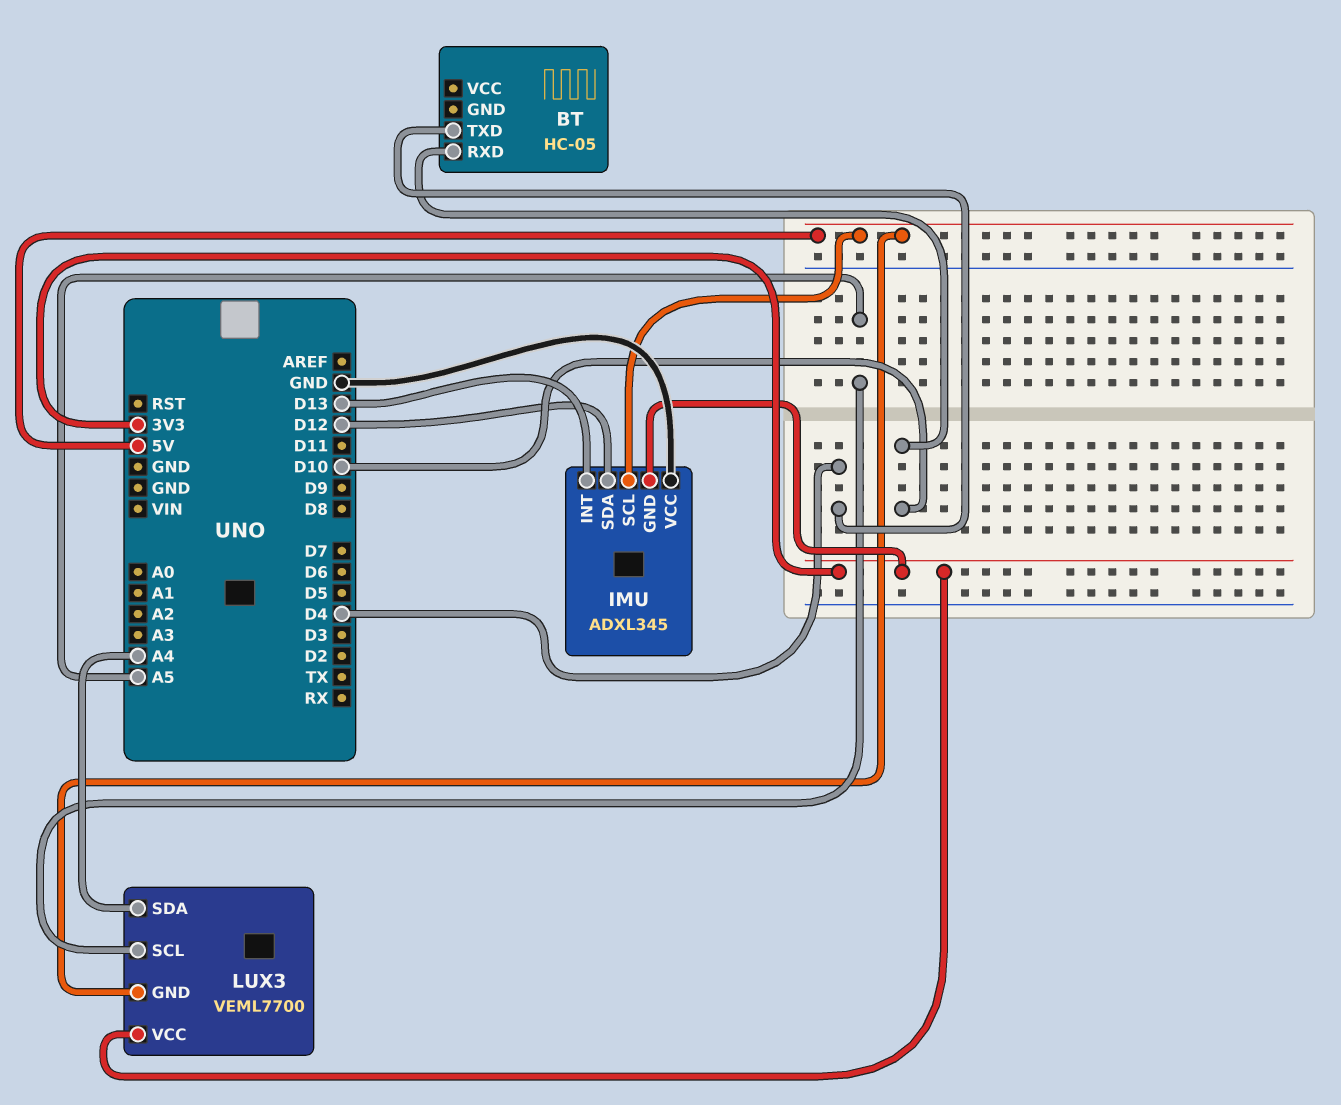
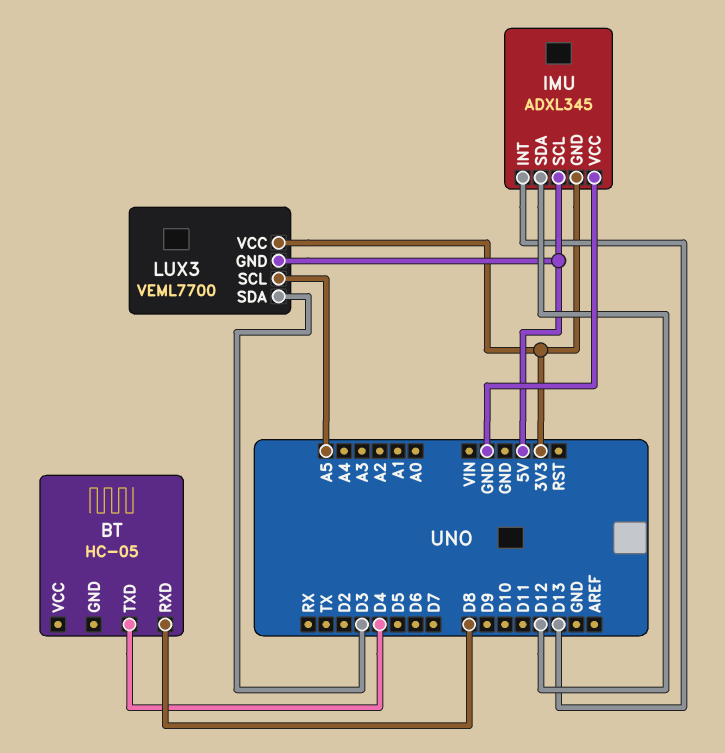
BT pin RXD: D10 -> D8
LUX3 pin SDA: A4 -> D3

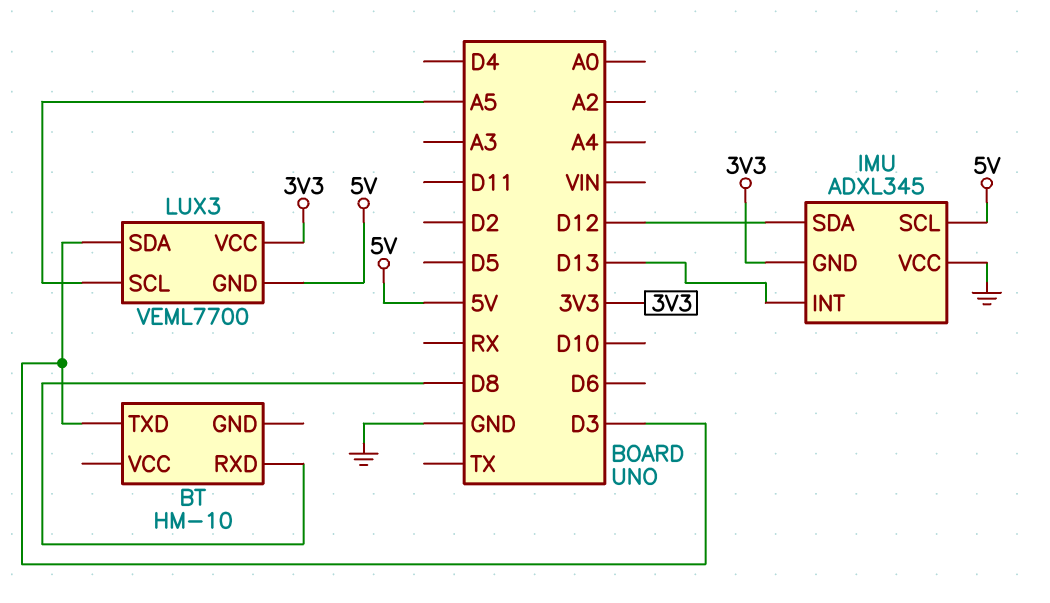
BT: HC-05 -> HM-10
BT pin TXD: D4 -> D3

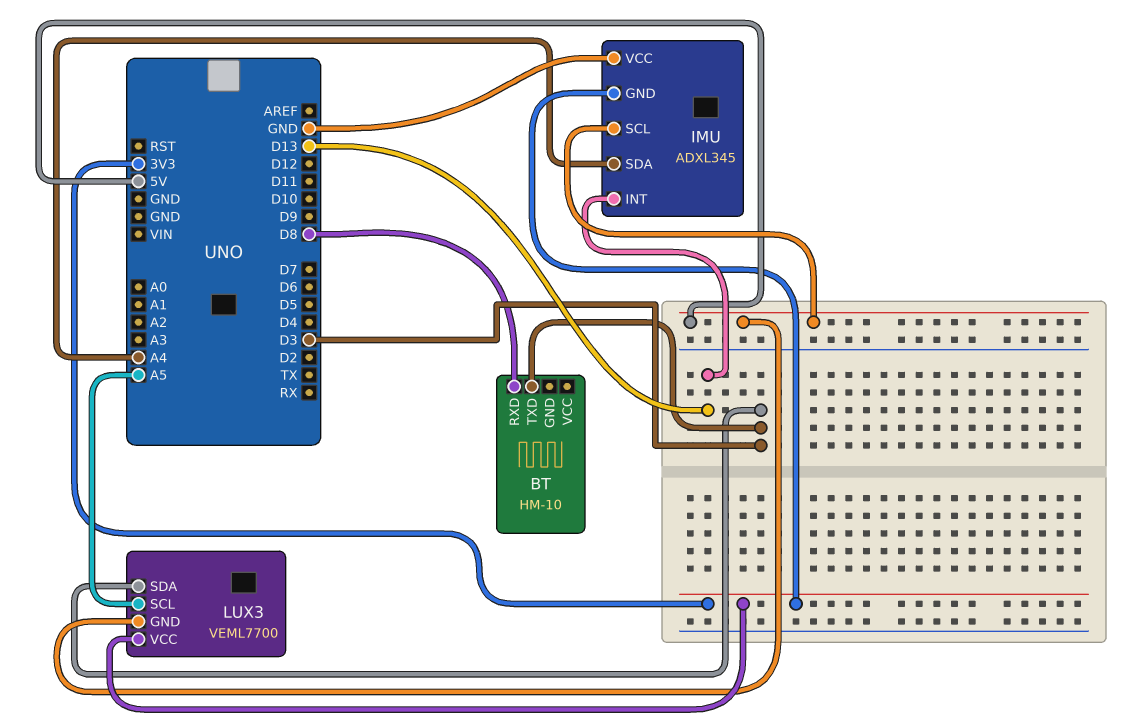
IMU pin SDA: D12 -> A4

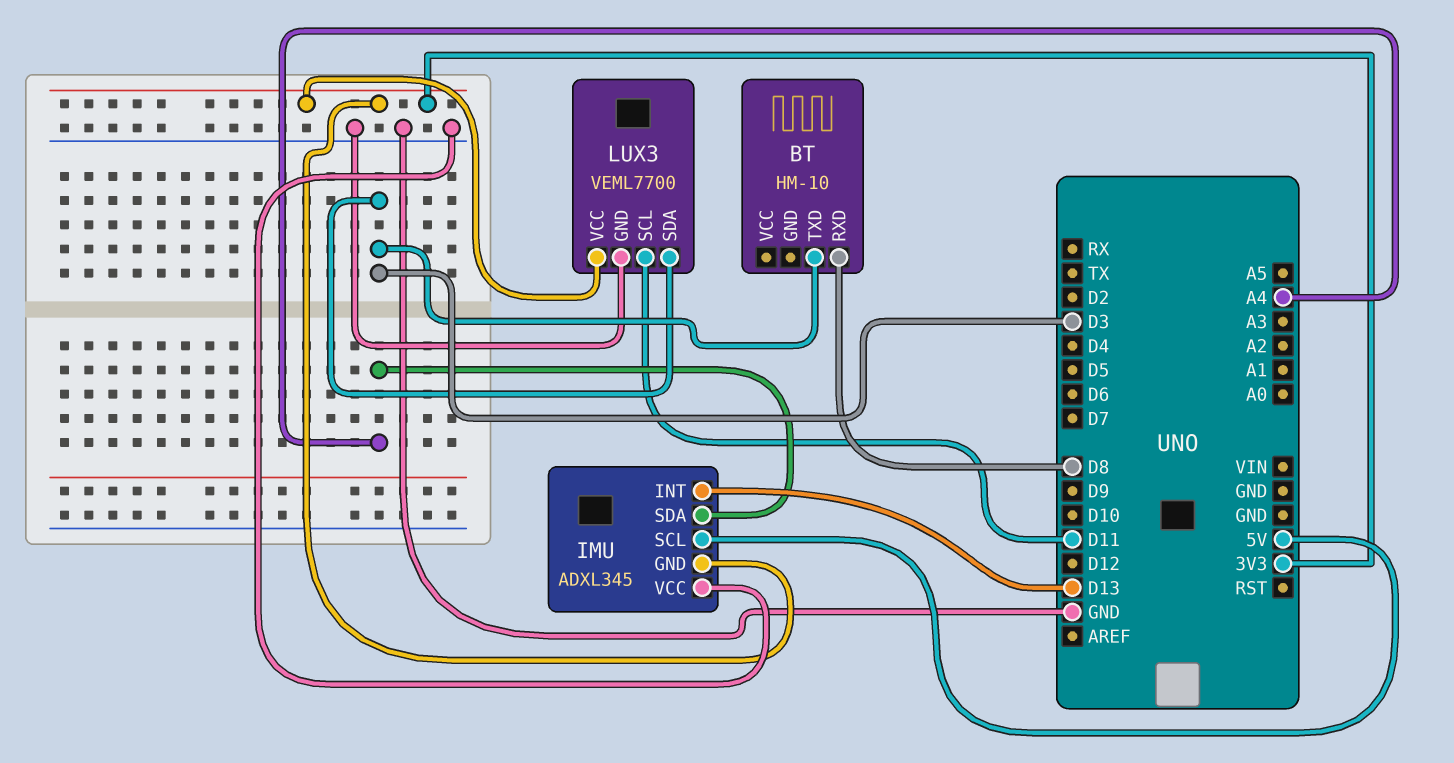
LUX3 pin GND: 5V -> GND
LUX3 pin SCL: A5 -> D11

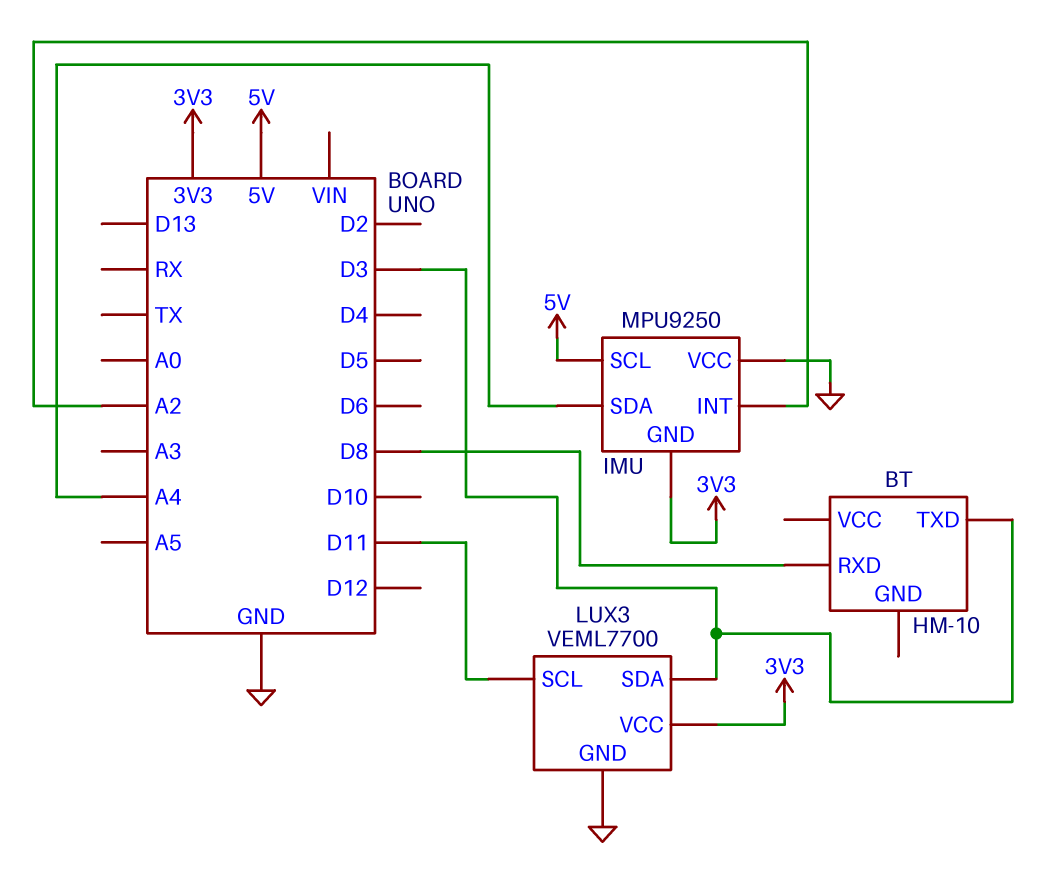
IMU: ADXL345 -> MPU9250
IMU pin INT: D13 -> A2

